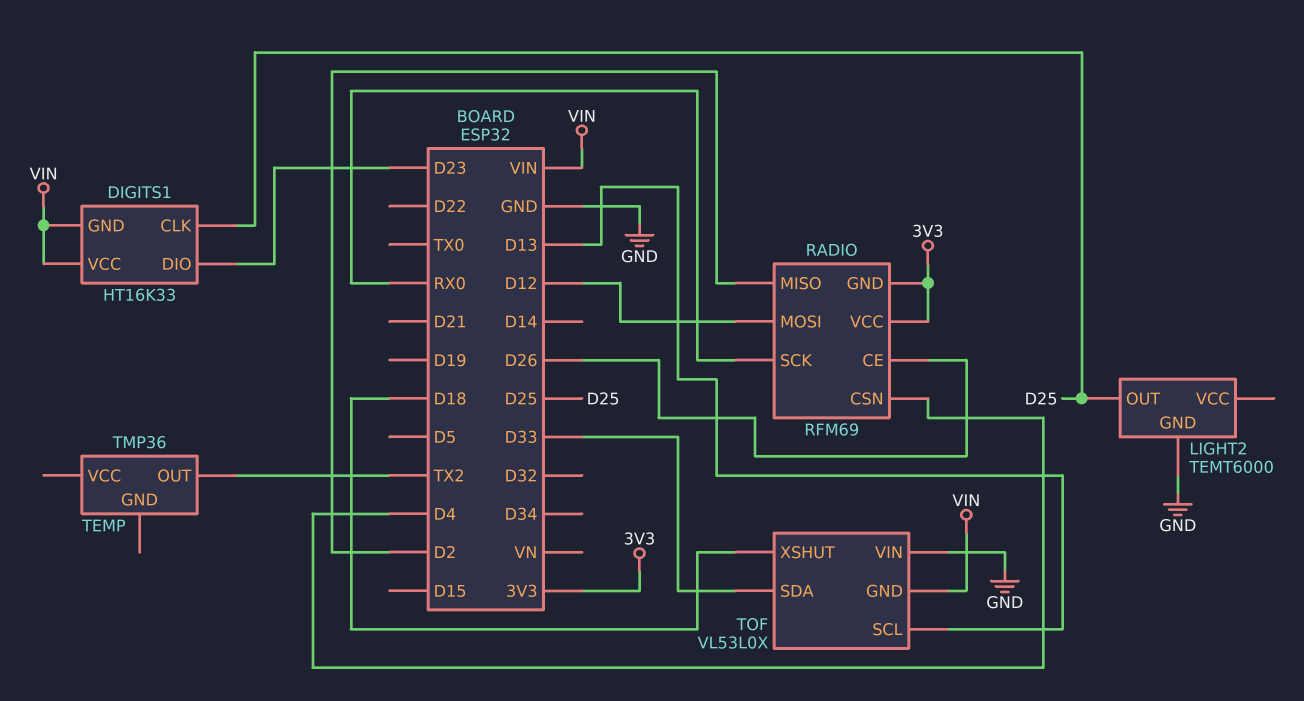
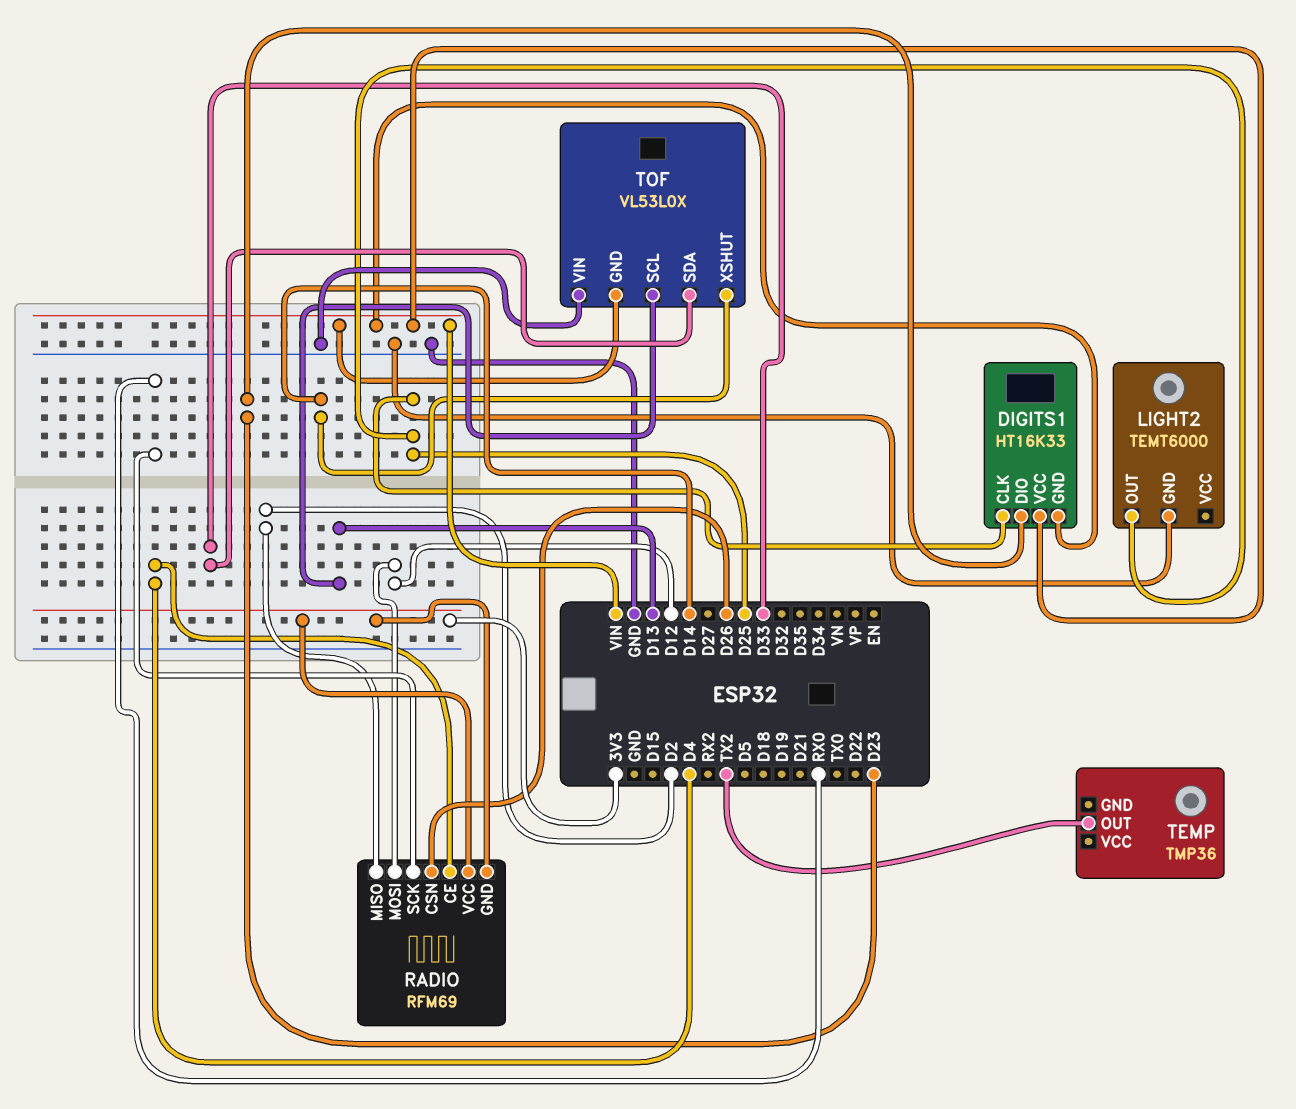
RADIO pin CE: D26 -> D4
RADIO pin CSN: D4 -> D26
TOF pin XSHUT: D18 -> D14

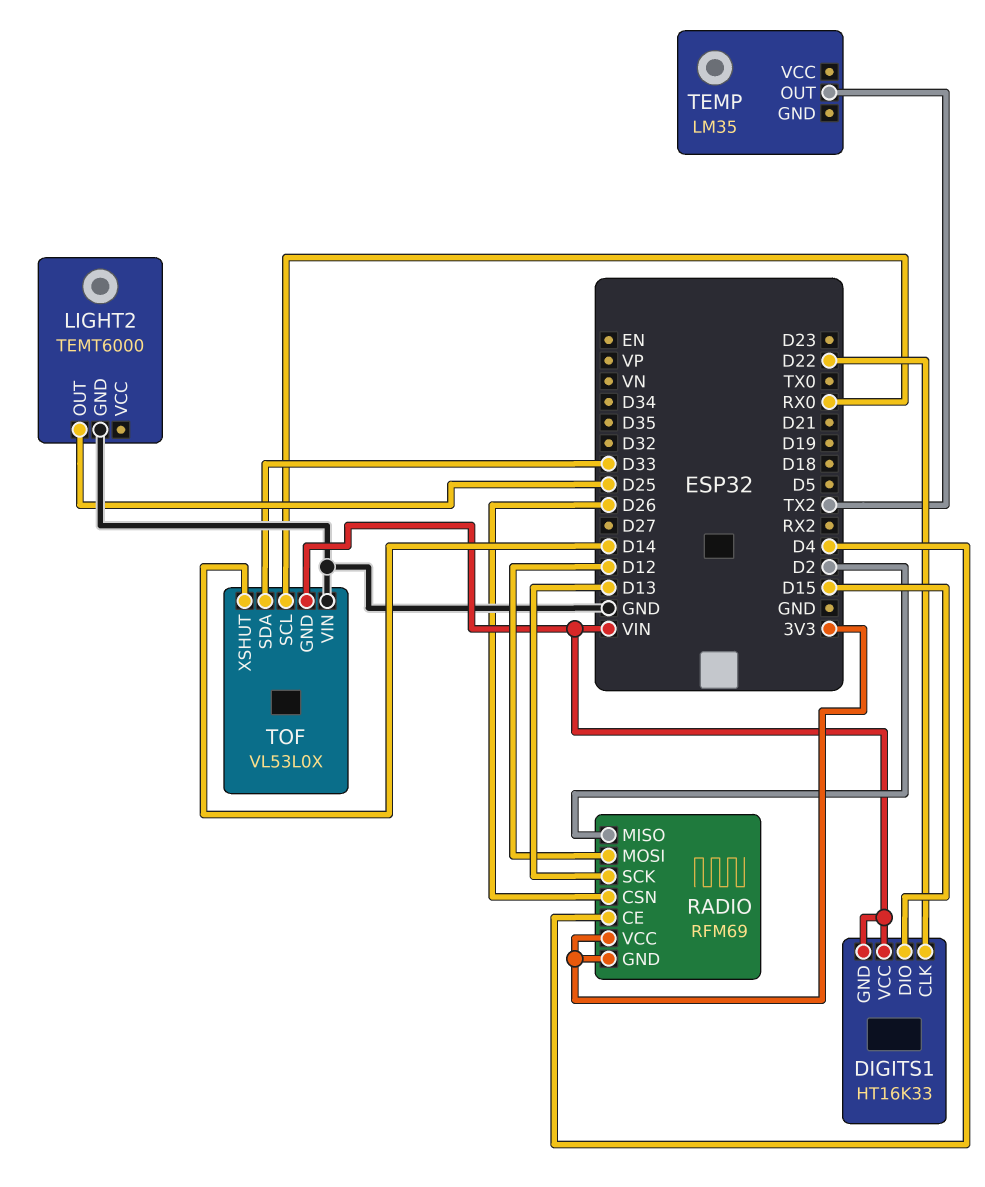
DIGITS1 pin CLK: D25 -> D22
DIGITS1 pin DIO: D23 -> D15
RADIO pin SCK: RX0 -> D13
TEMP: TMP36 -> LM35
TOF pin SCL: D13 -> RX0

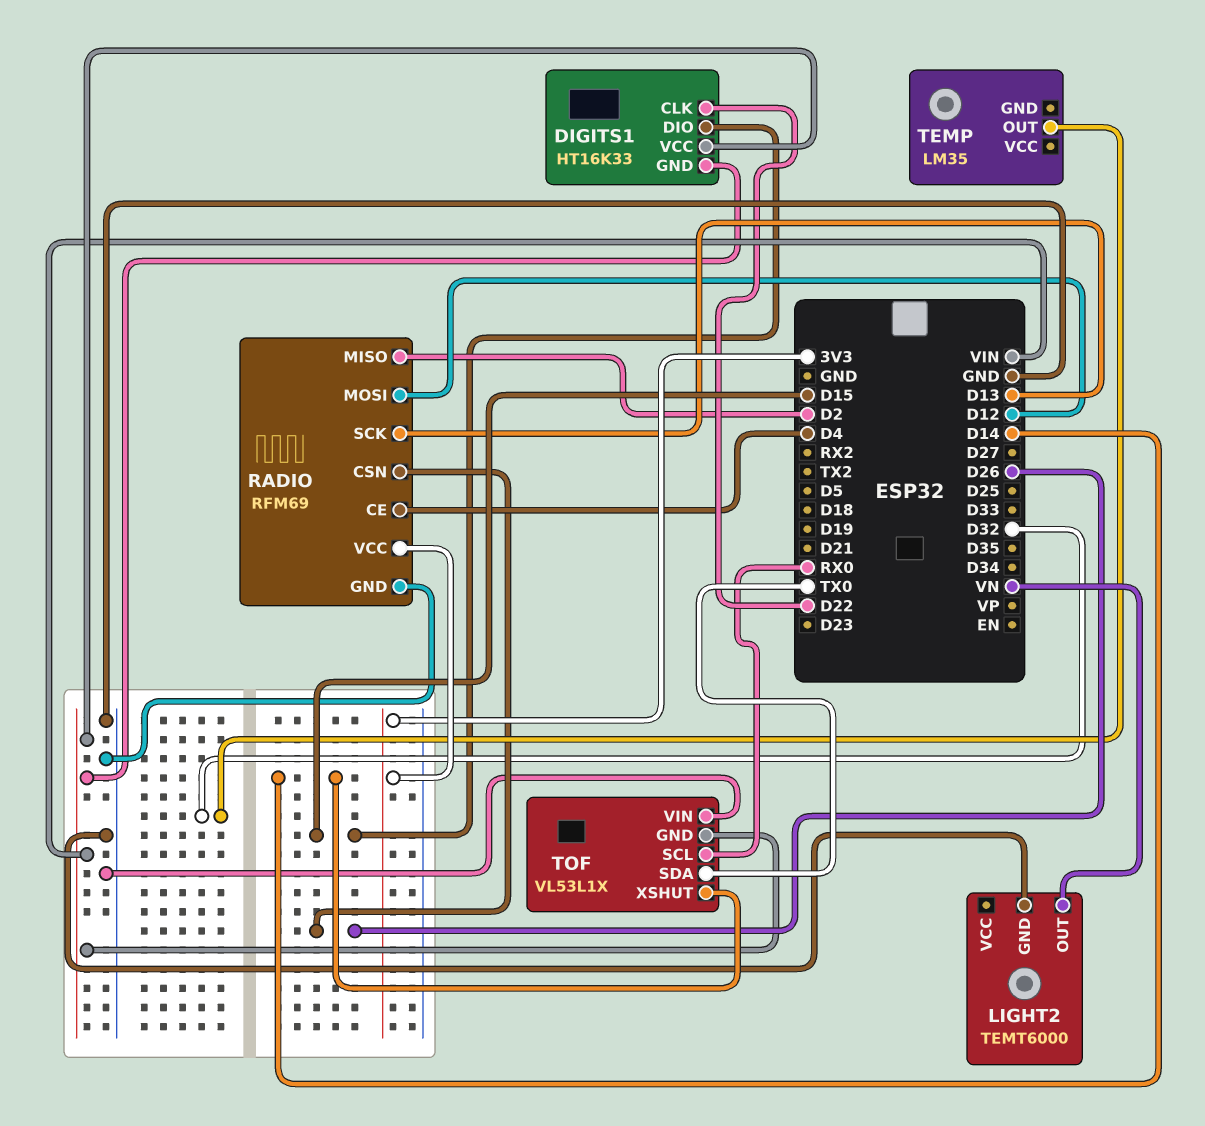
LIGHT2 pin OUT: D25 -> VN
RADIO pin GND: 3V3 -> GND
TEMP pin OUT: TX2 -> D32
TOF: VL53L0X -> VL53L1X
TOF pin SDA: D33 -> TX0

